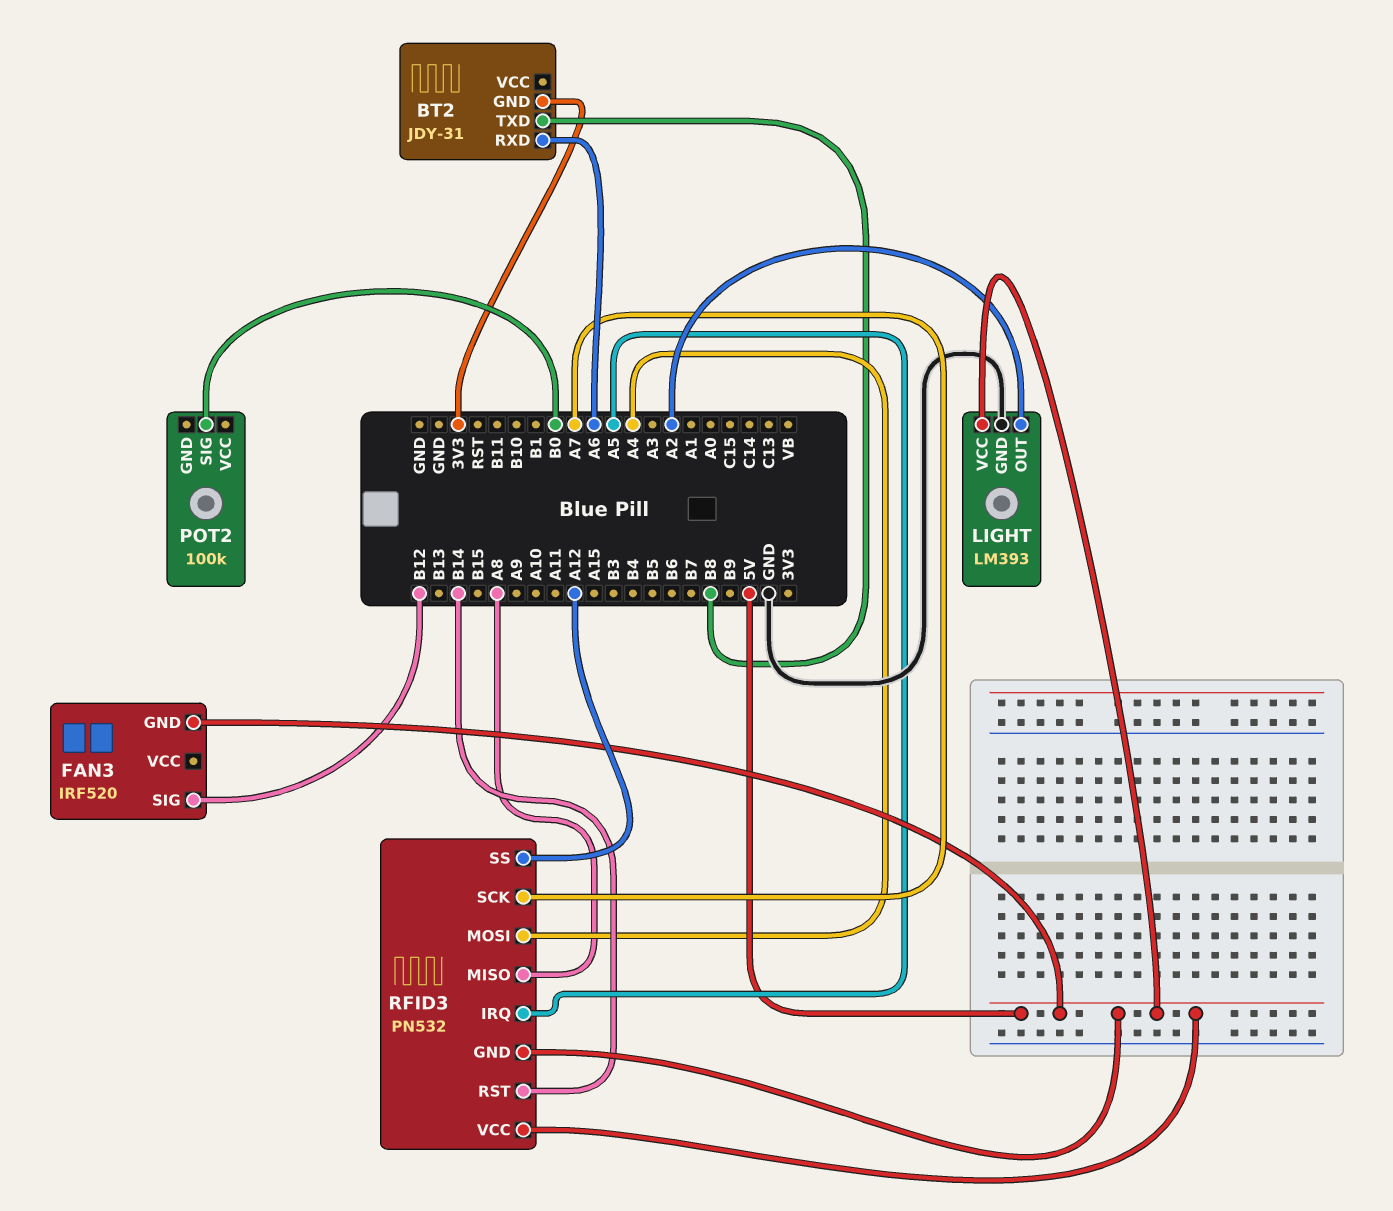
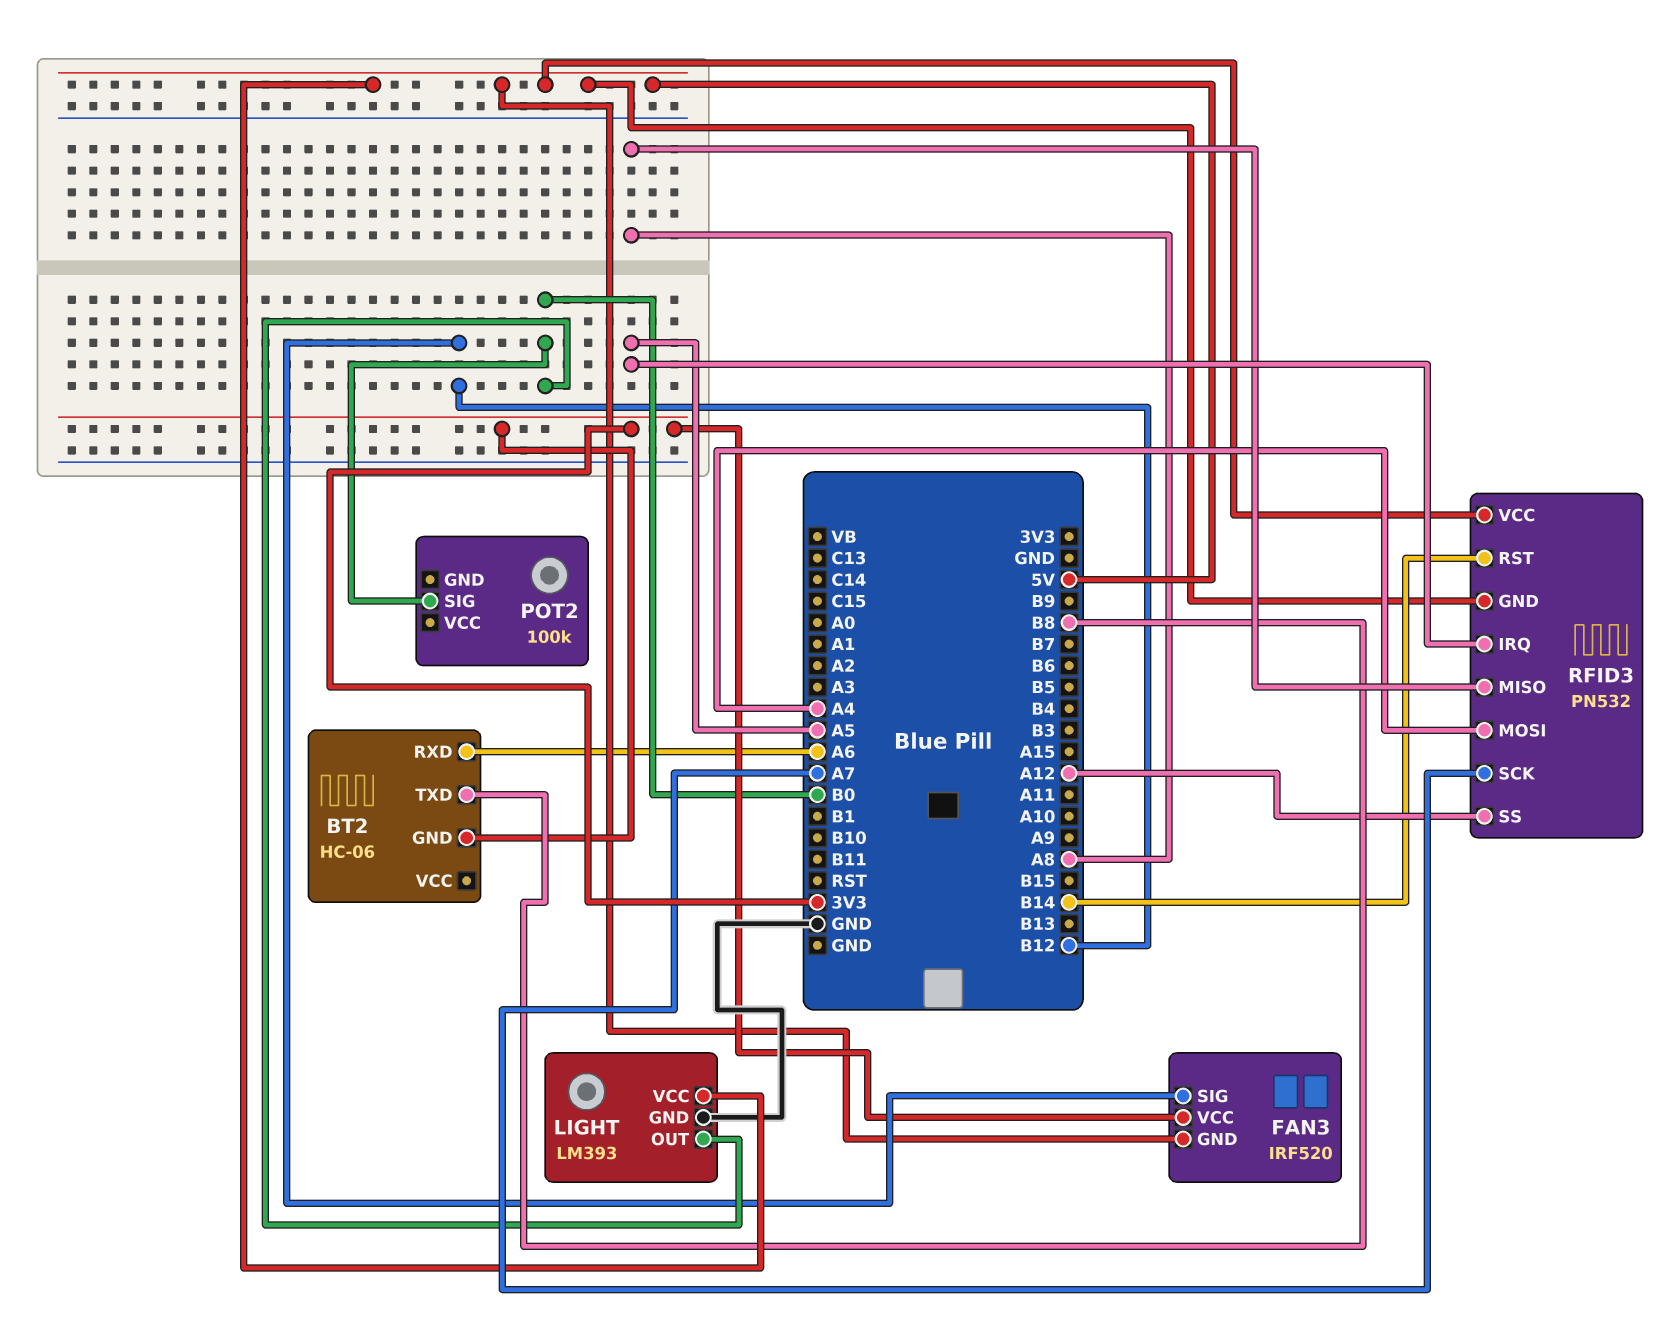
BT2: JDY-31 -> HC-06
FAN3 pin VCC: none -> 3V3
LIGHT pin OUT: A2 -> B0

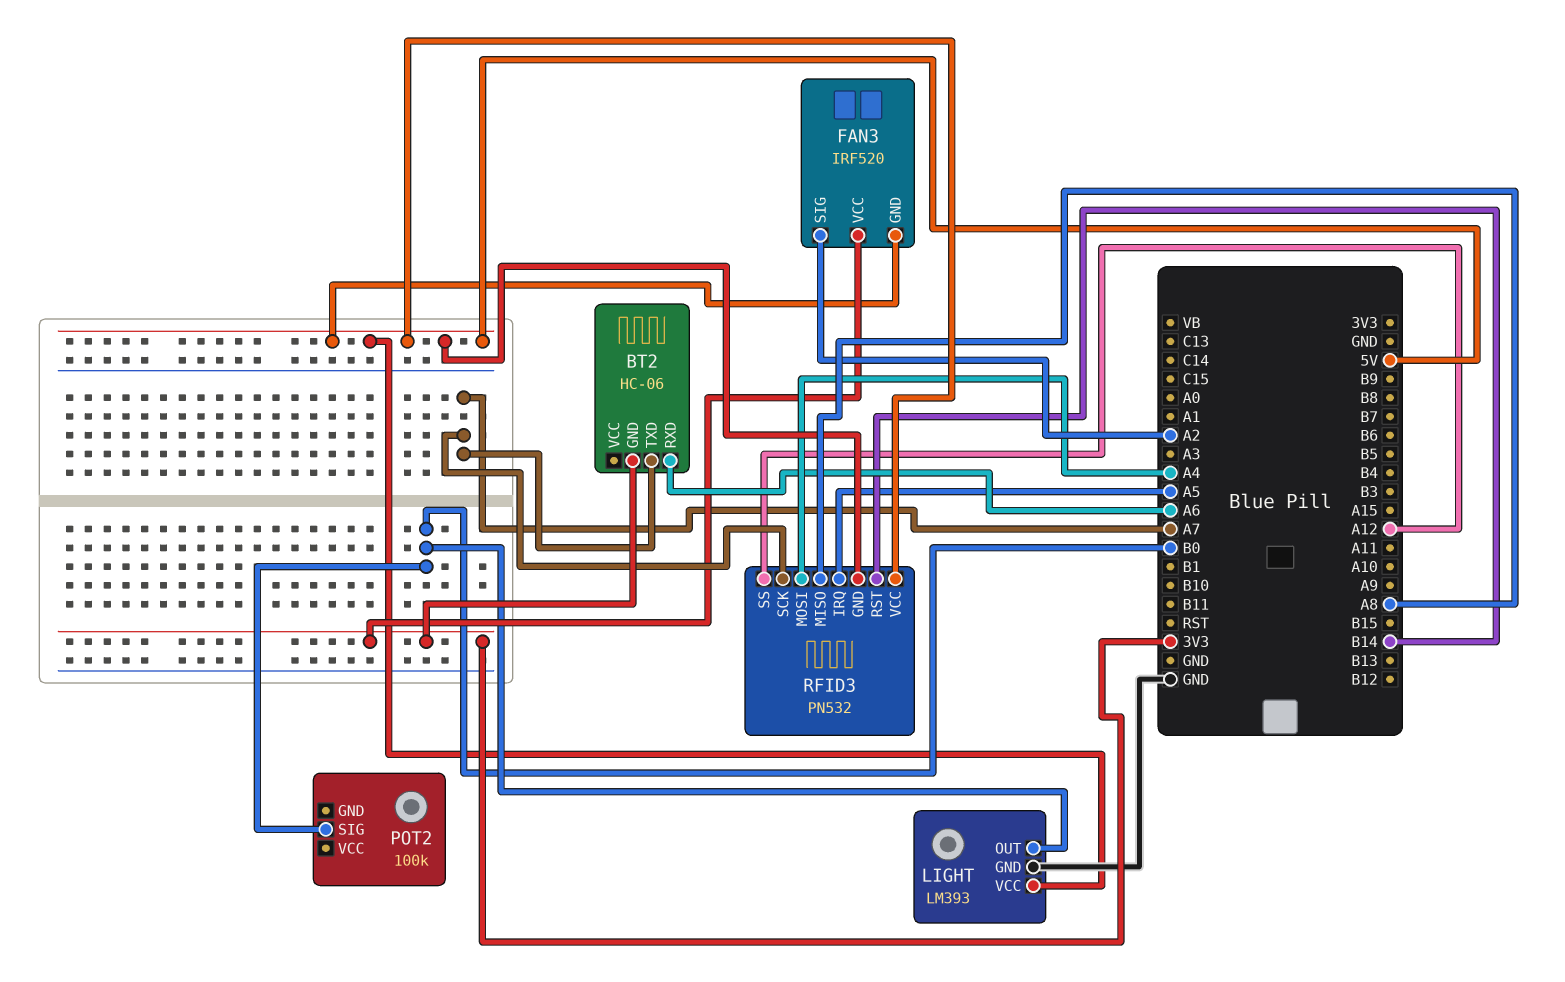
BT2 pin TXD: B8 -> A7
FAN3 pin SIG: B12 -> A2

